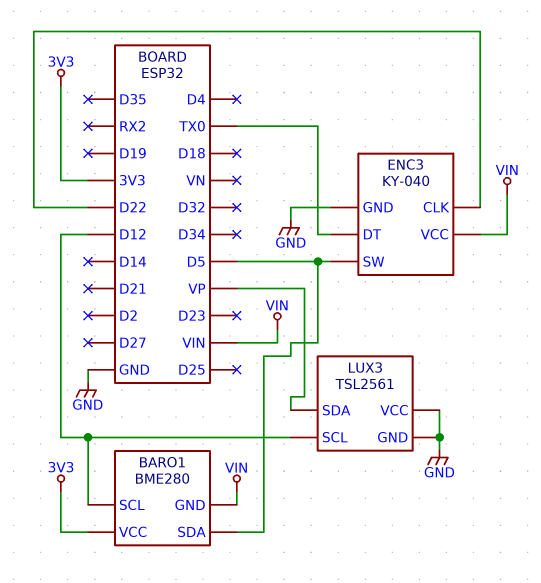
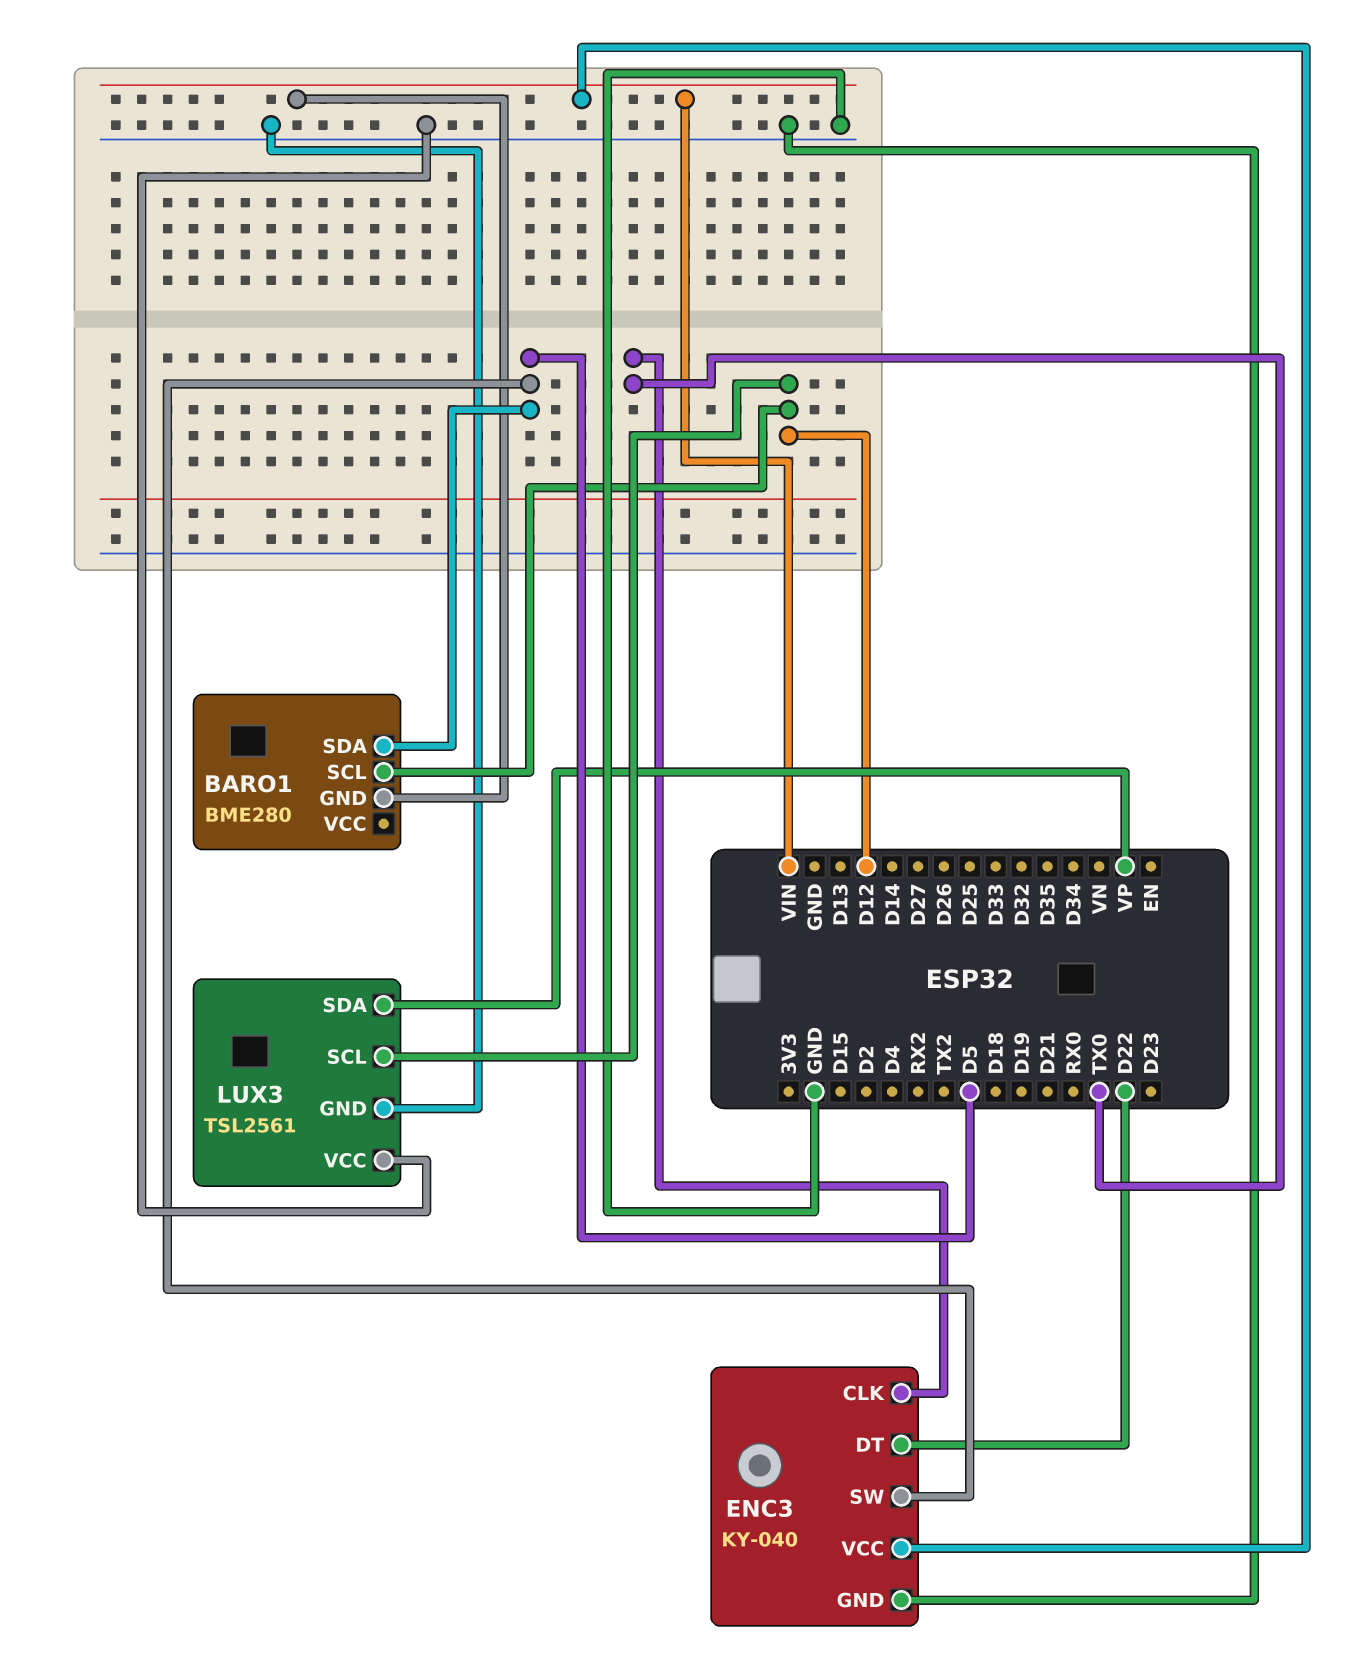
BARO1 pin VCC: 3V3 -> none
ENC3 pin CLK: D22 -> TX0
ENC3 pin DT: TX0 -> D22

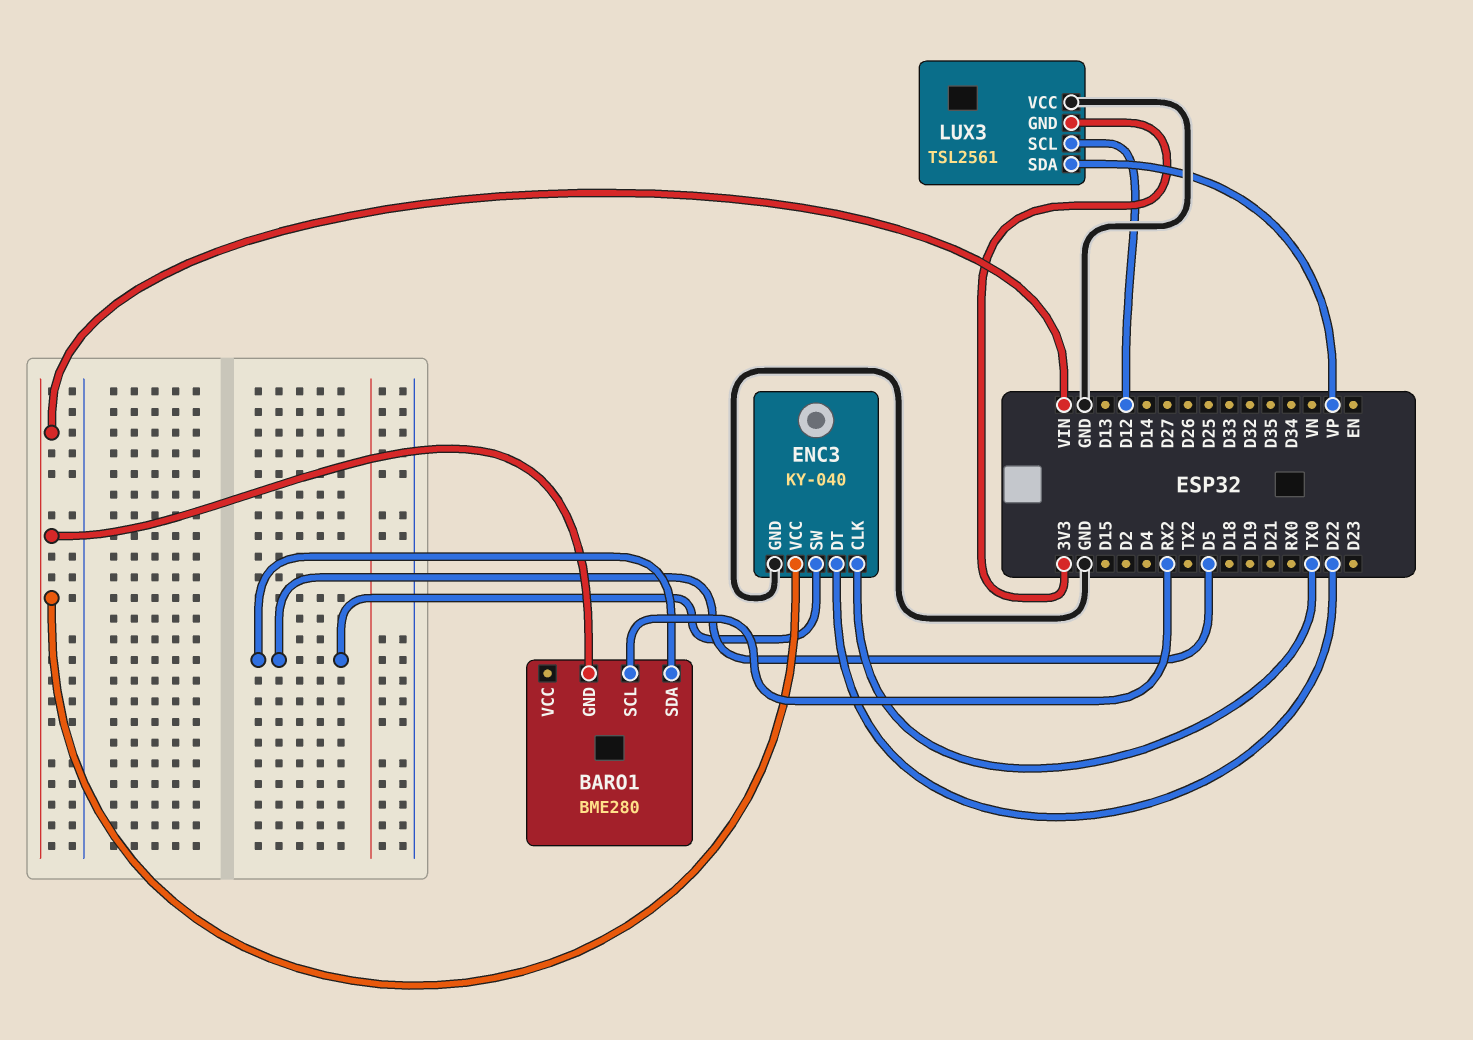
BARO1 pin SCL: D12 -> RX2
LUX3 pin GND: GND -> 3V3

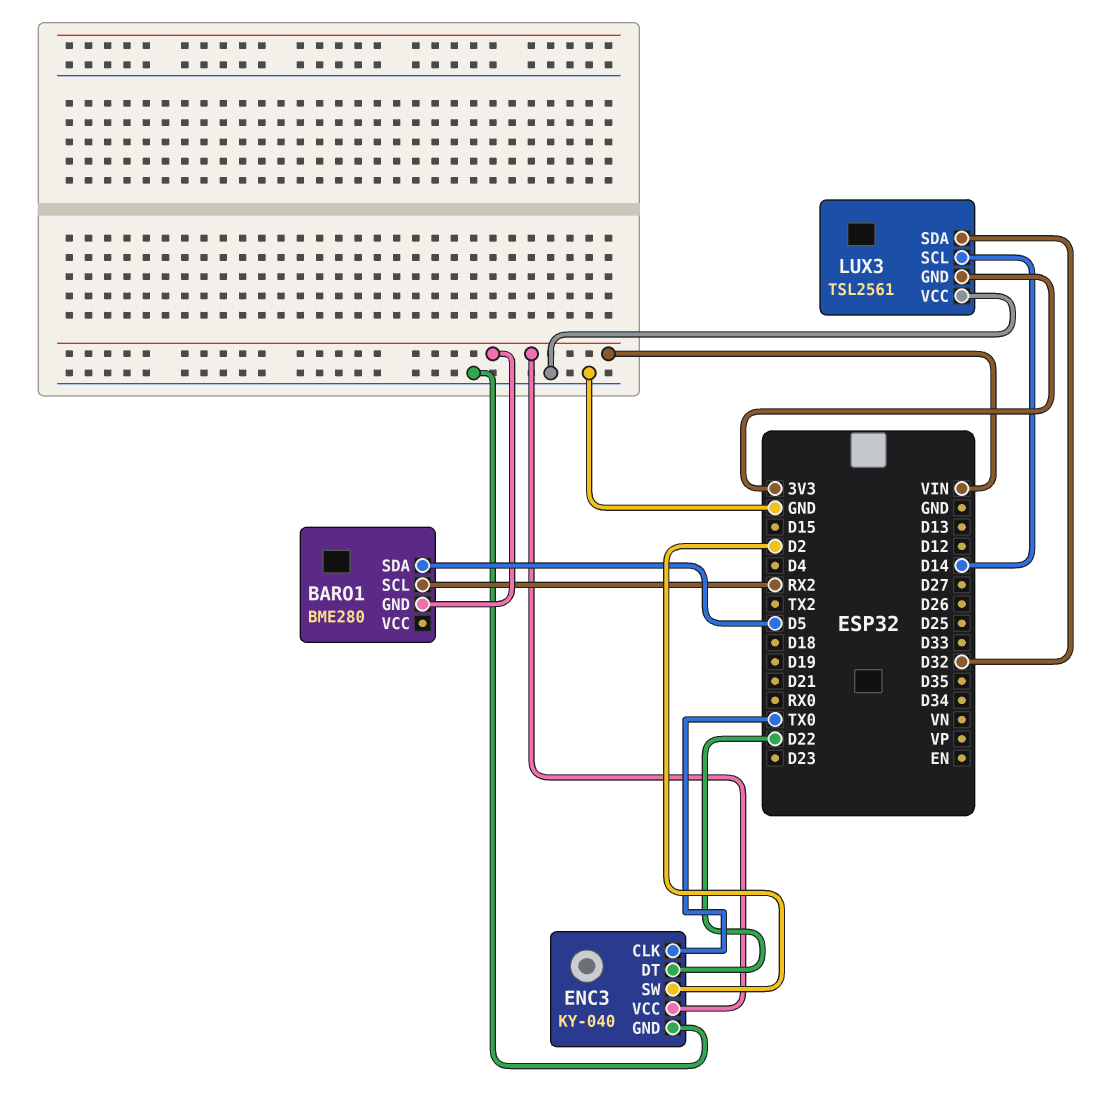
ENC3 pin SW: D5 -> D2
LUX3 pin SCL: D12 -> D14
LUX3 pin SDA: VP -> D32

